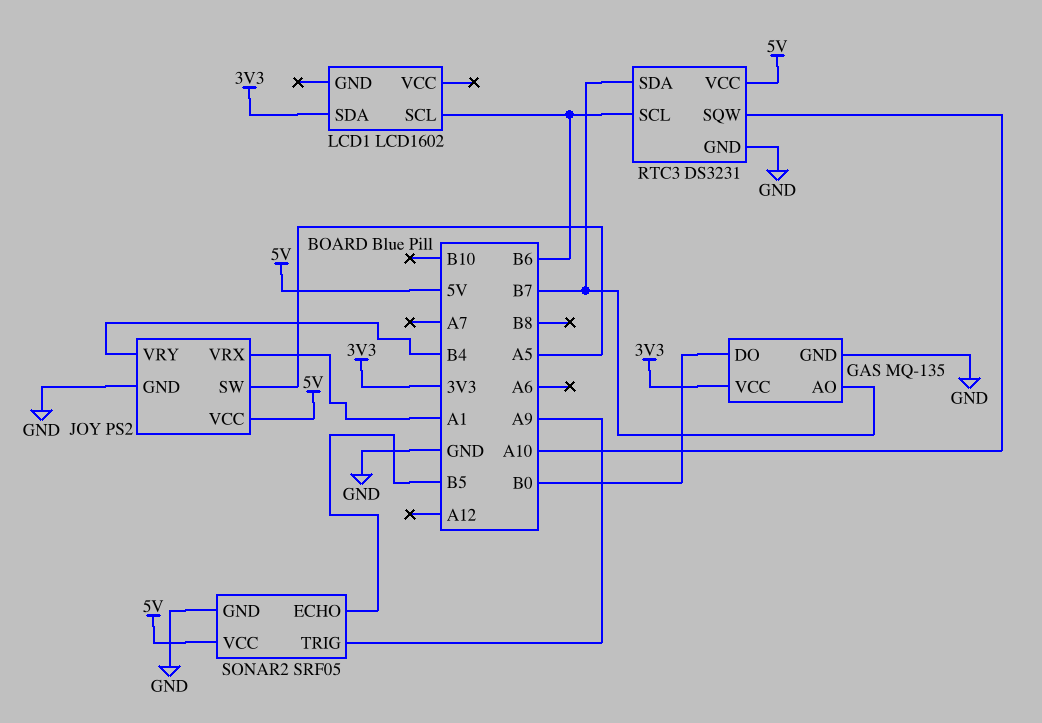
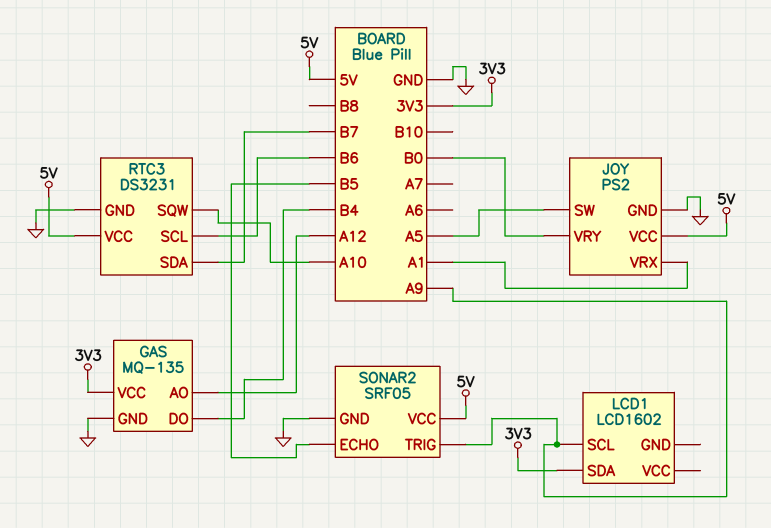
GAS pin AO: B7 -> A12
GAS pin DO: B0 -> B4
JOY pin VRY: B4 -> B0
LCD1 pin SCL: B6 -> A9

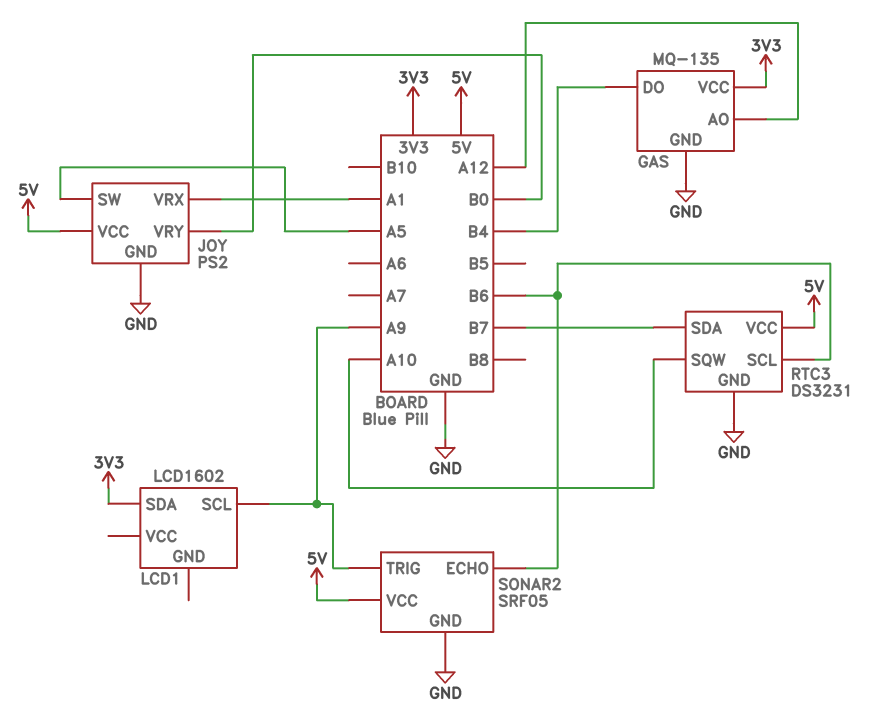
SONAR2 pin ECHO: B5 -> B6

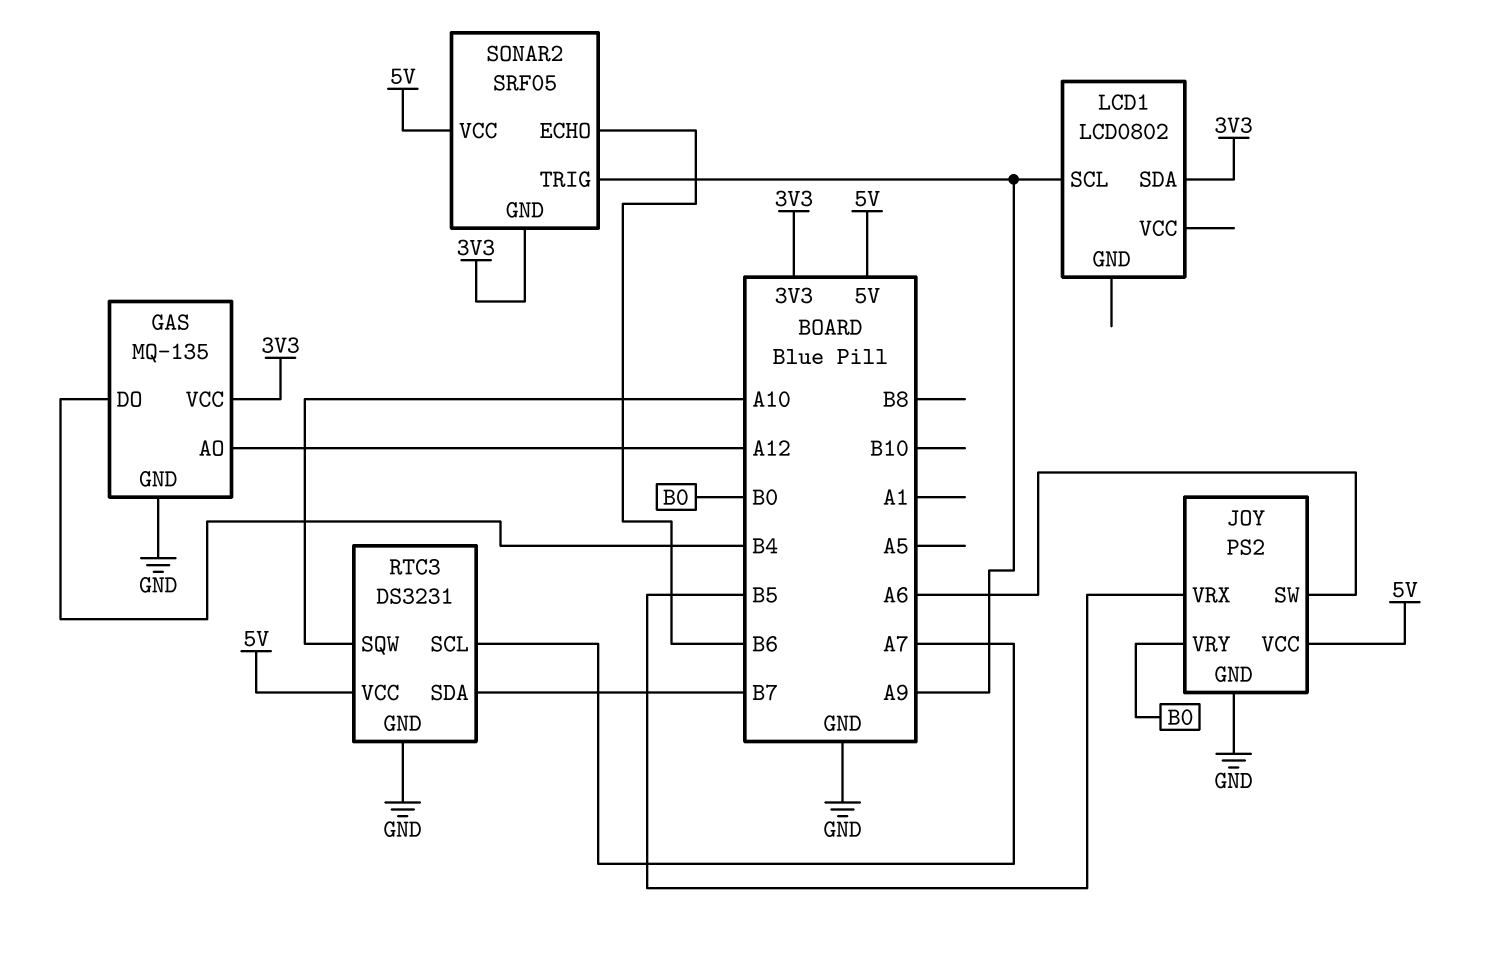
JOY pin SW: A5 -> A6
JOY pin VRX: A1 -> B5
LCD1: LCD1602 -> LCD0802
RTC3 pin SCL: B6 -> A7
SONAR2 pin GND: GND -> 3V3

